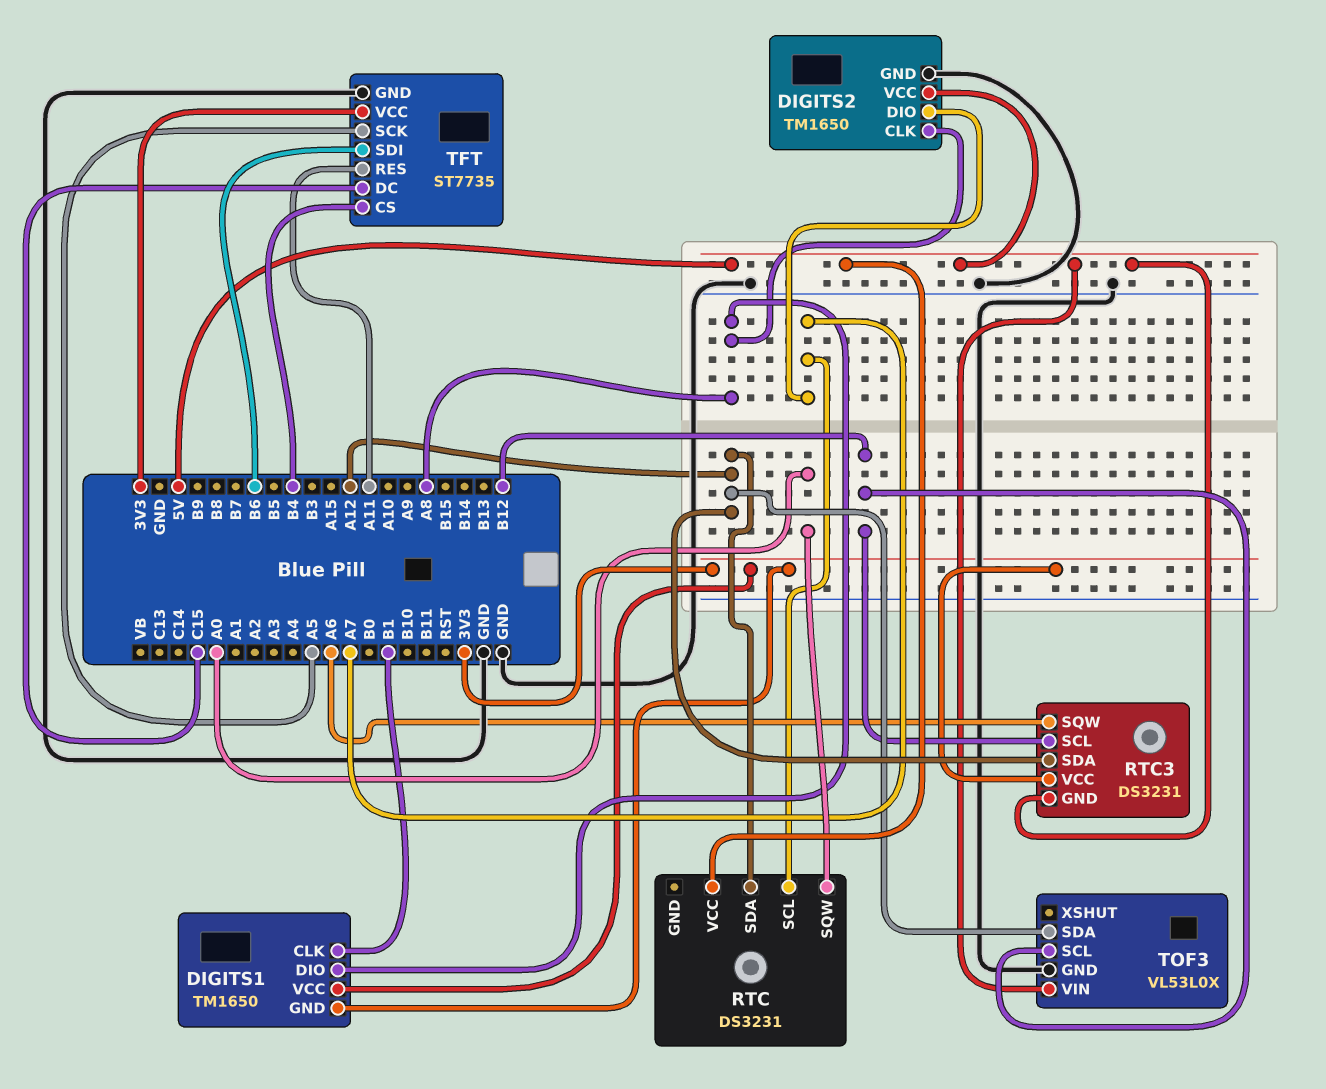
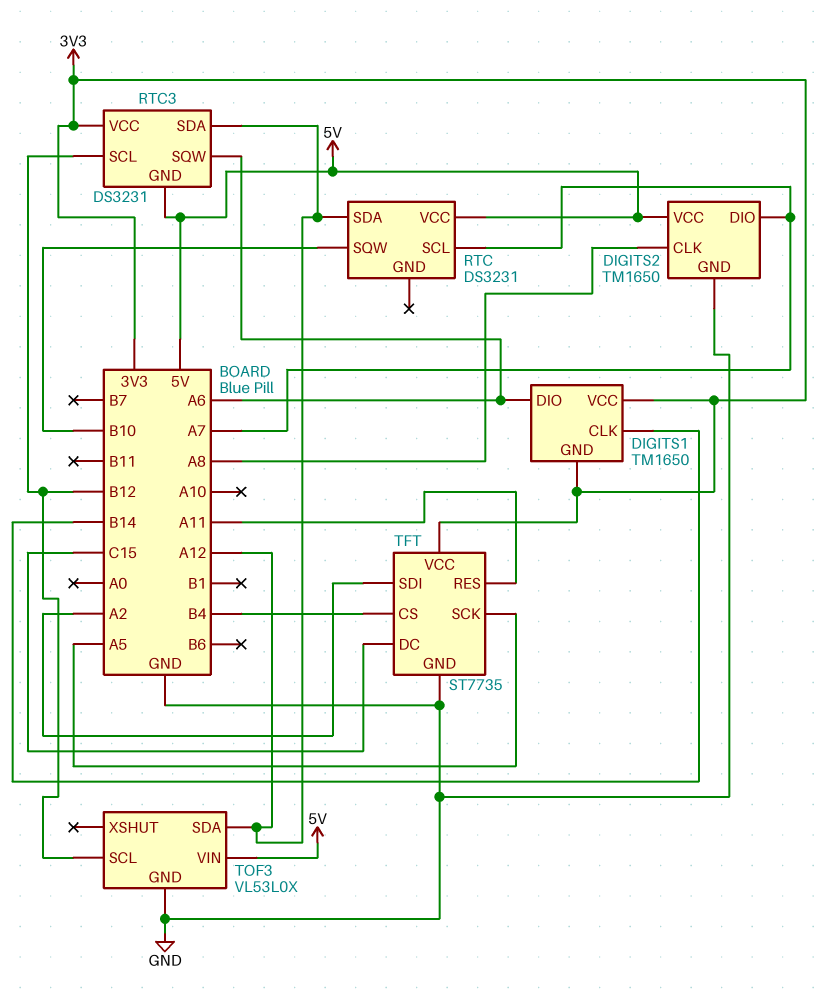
DIGITS1 pin CLK: B1 -> B14
DIGITS1 pin DIO: A8 -> A6
RTC pin SQW: A0 -> B10
TFT pin SDI: B6 -> A2

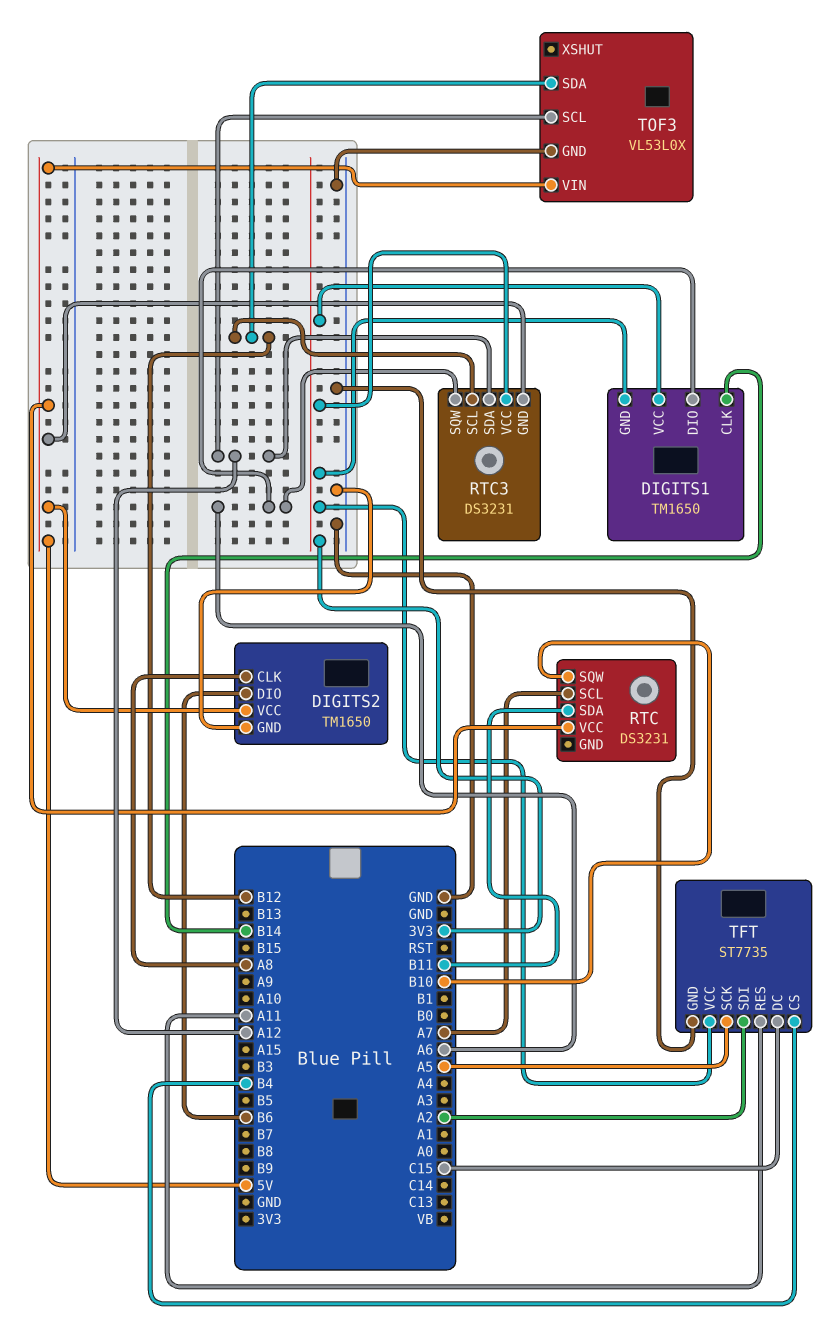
DIGITS2 pin DIO: A7 -> B6
RTC pin SDA: A12 -> B11
TOF3 pin SCL: B12 -> A12
TOF3 pin SDA: A12 -> B12

